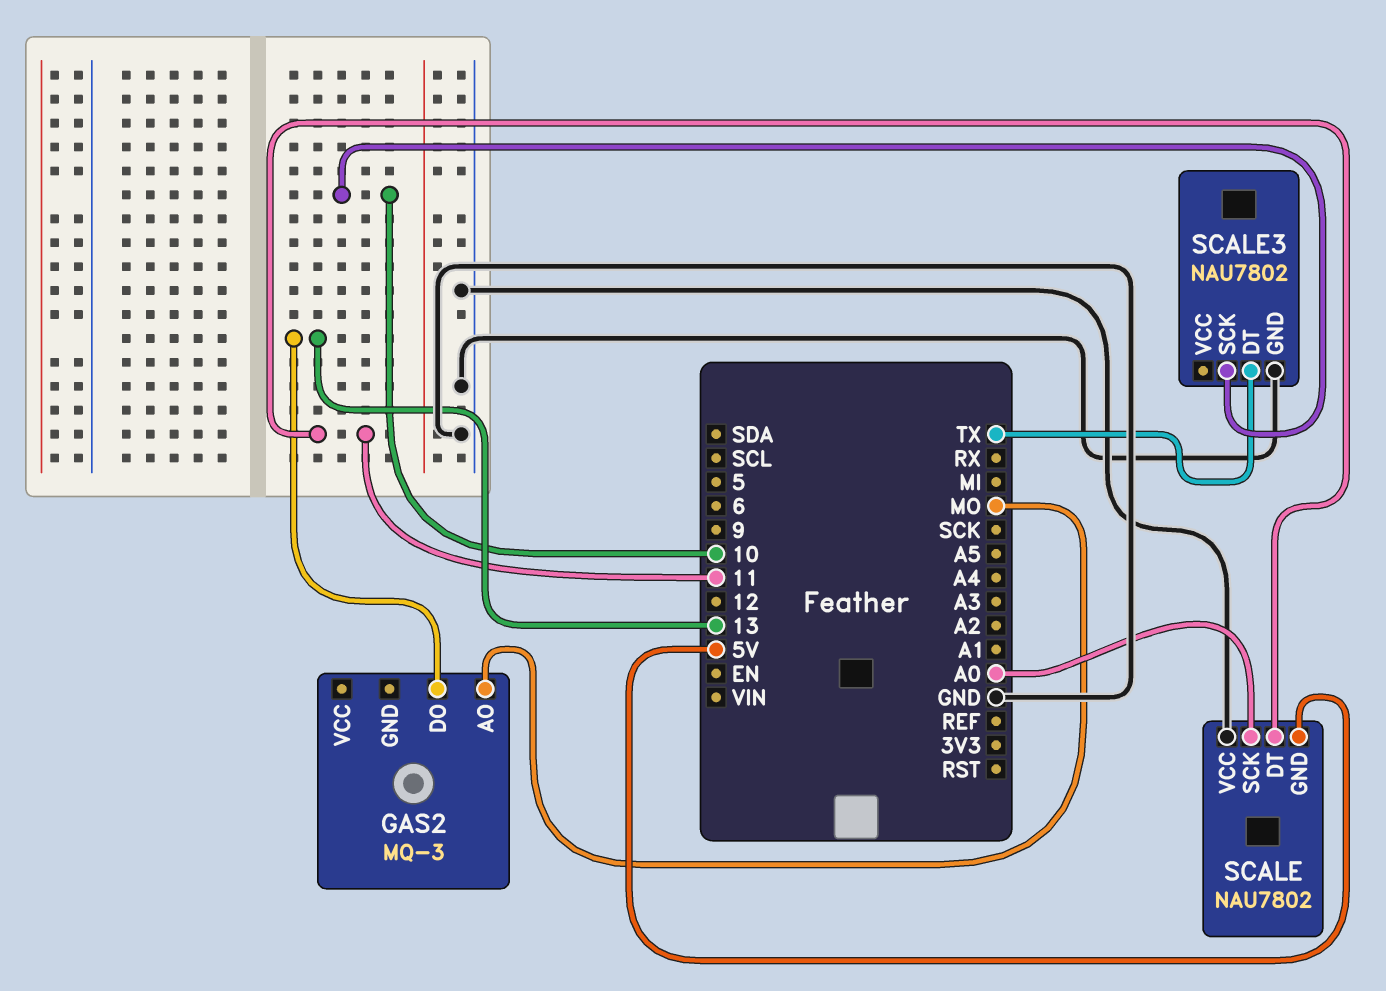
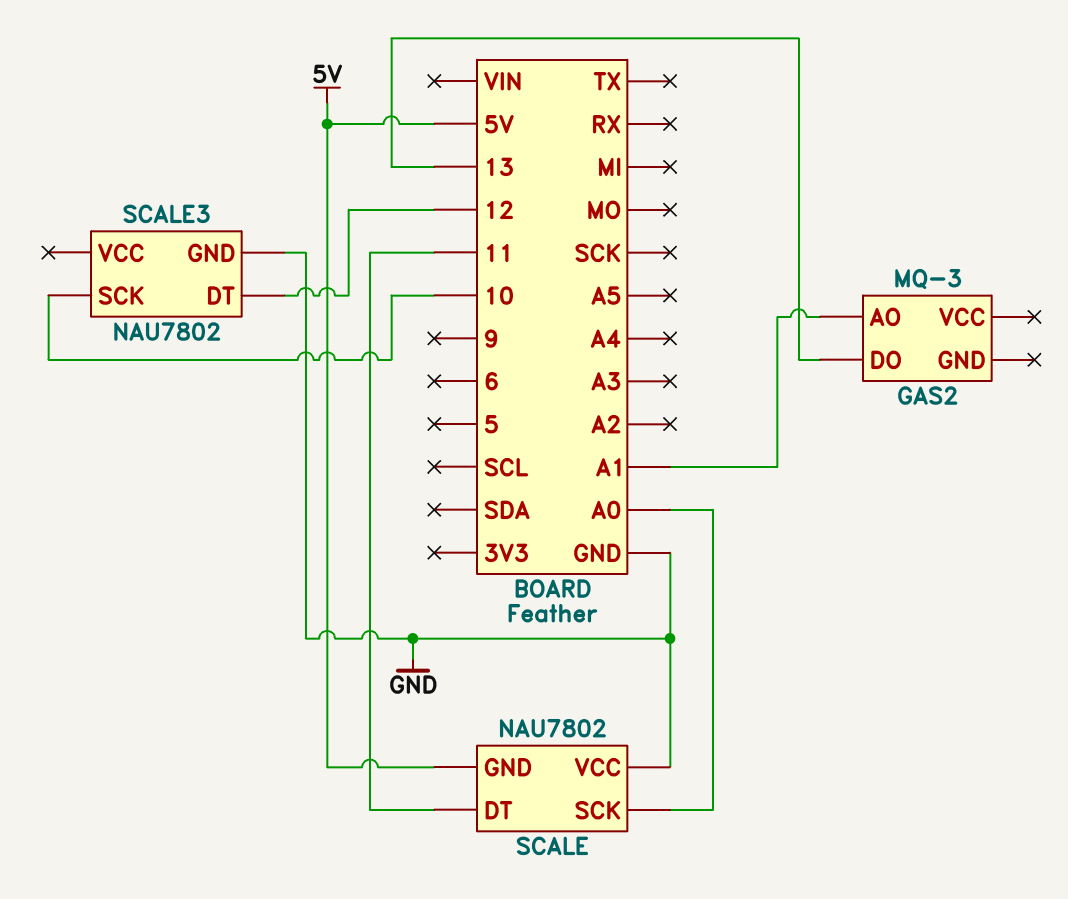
GAS2 pin AO: MO -> A1
SCALE3 pin DT: TX -> 12

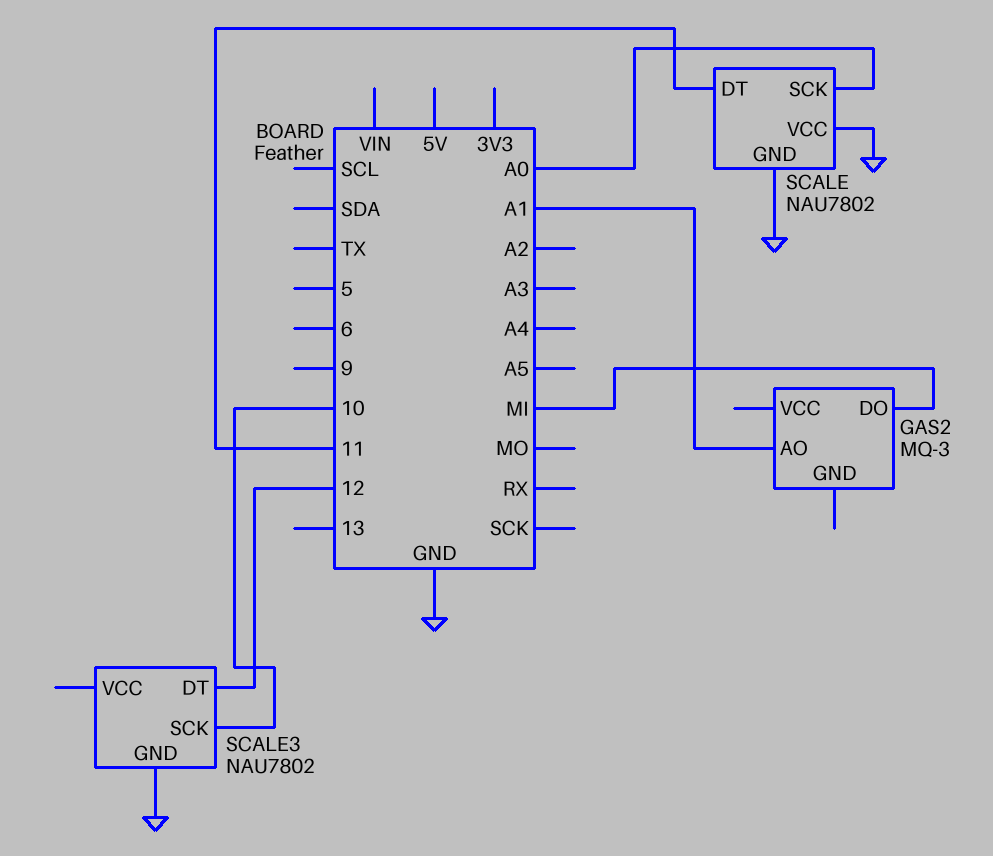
GAS2 pin DO: 13 -> MI
SCALE pin GND: 5V -> GND

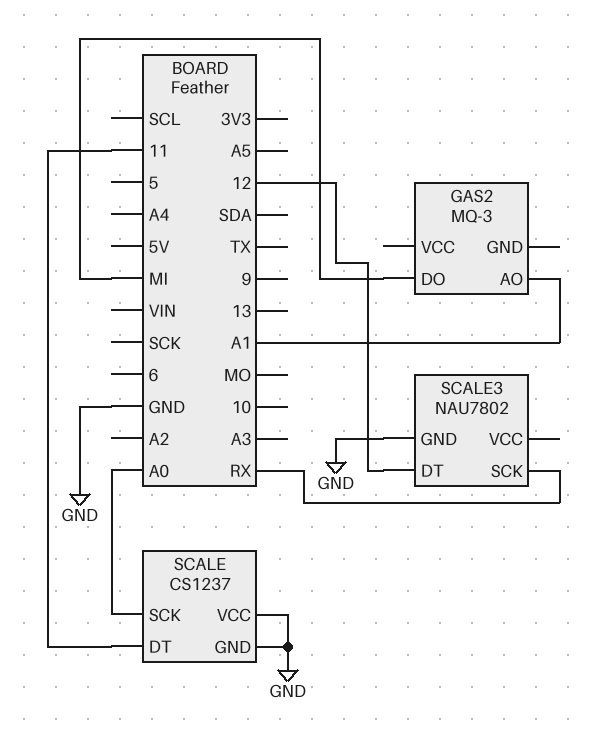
SCALE: NAU7802 -> CS1237
SCALE3 pin SCK: 10 -> RX

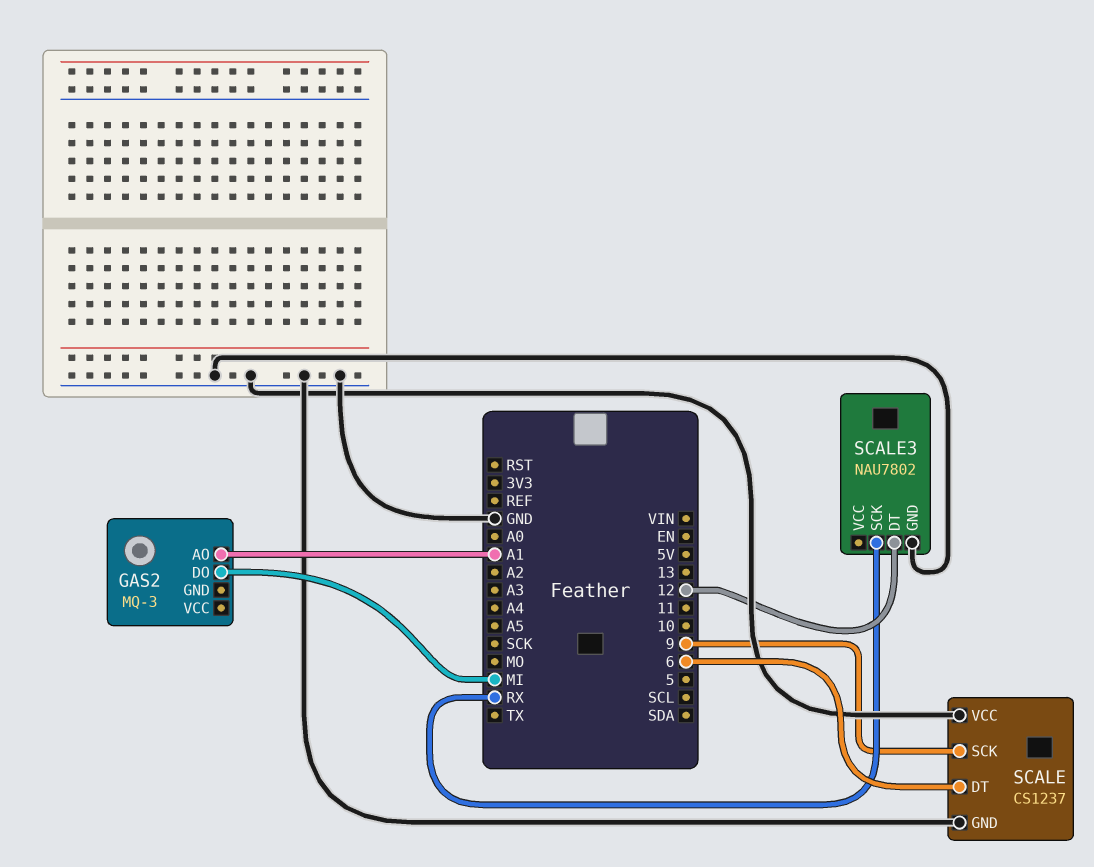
SCALE pin DT: 11 -> 6
SCALE pin SCK: A0 -> 9

